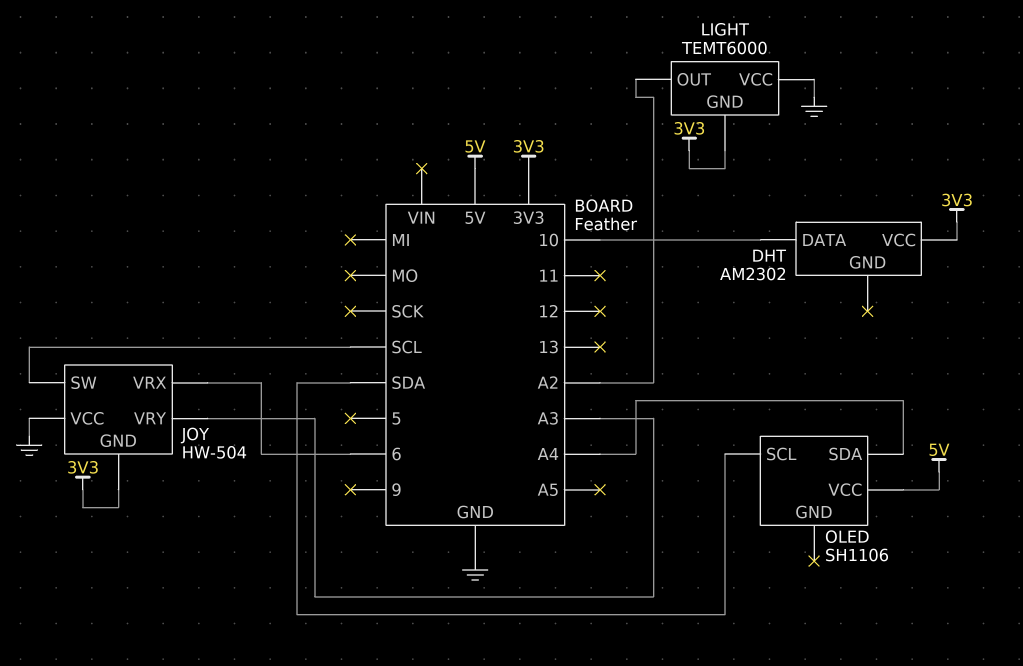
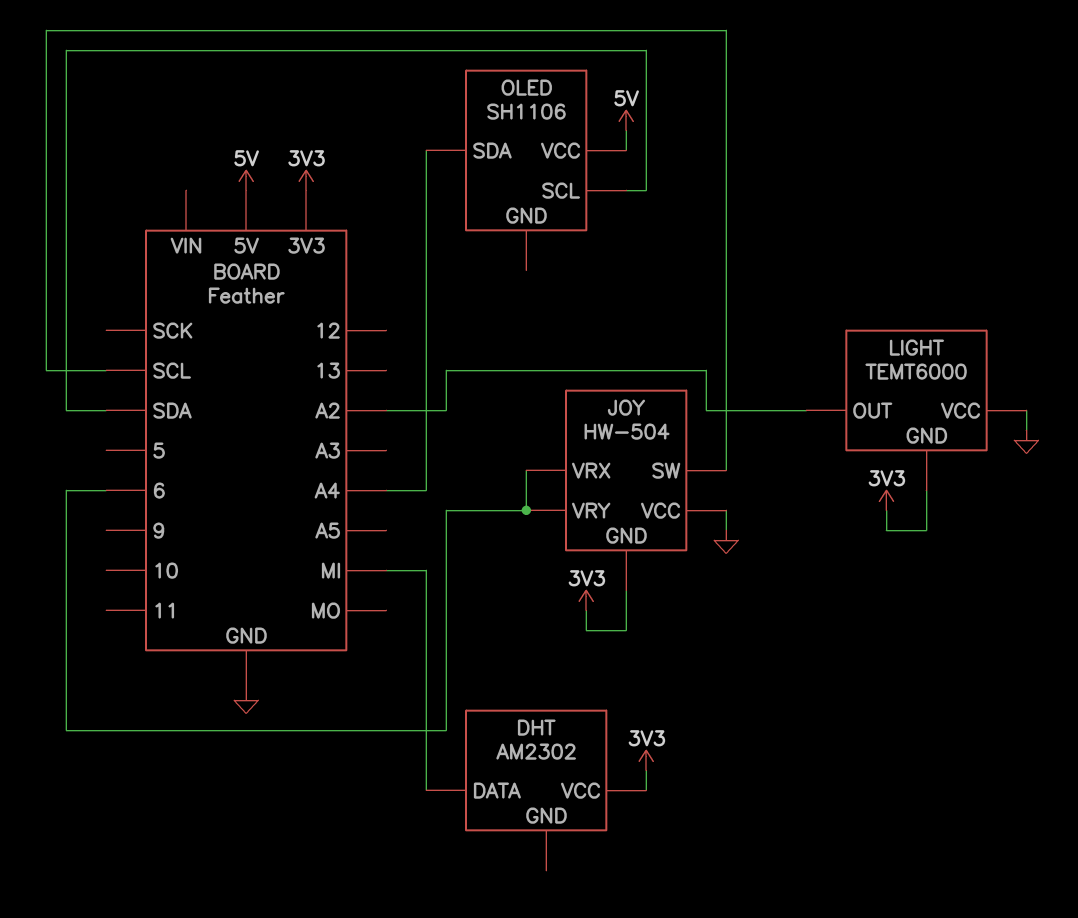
DHT pin DATA: 10 -> MI
JOY pin VRY: A3 -> 6

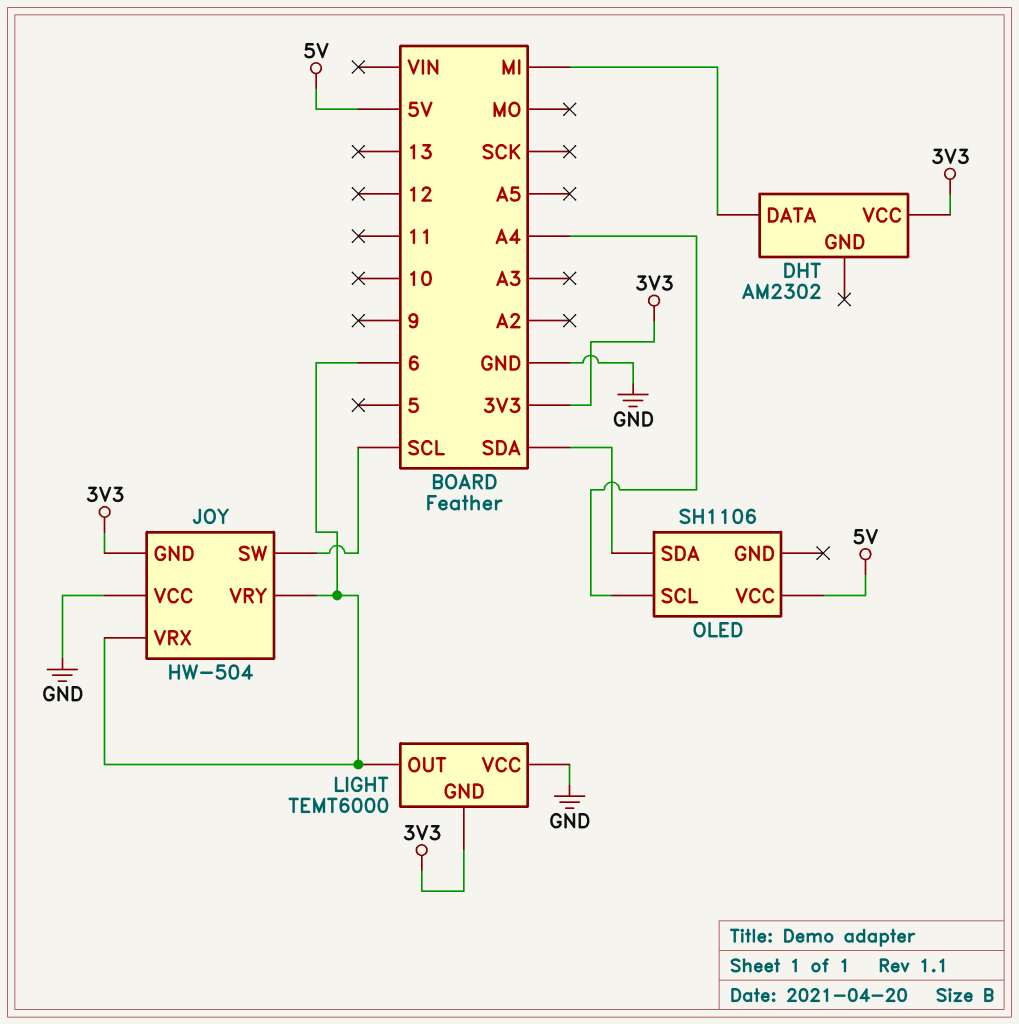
LIGHT pin OUT: A2 -> 6
OLED pin SCL: SDA -> A4
OLED pin SDA: A4 -> SDA

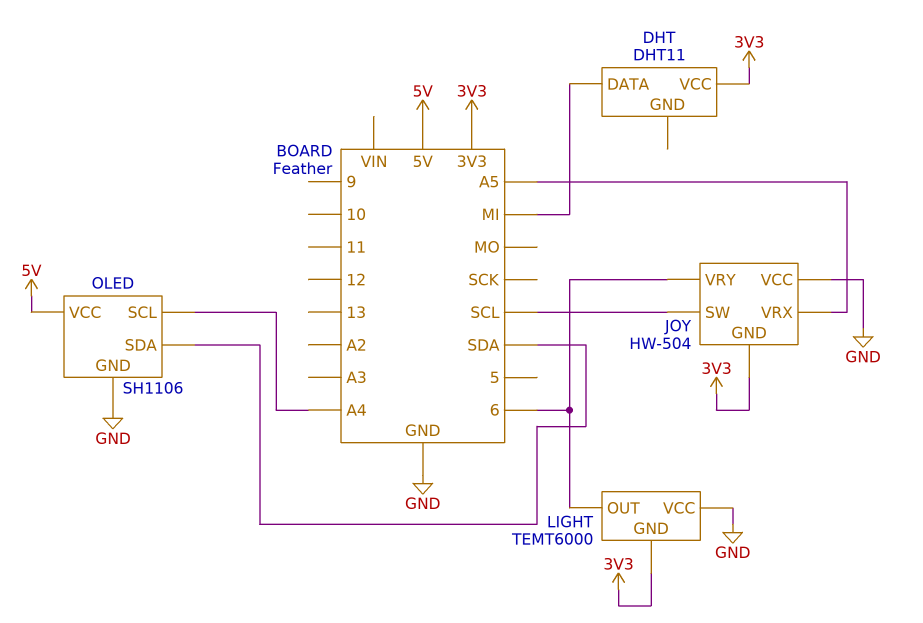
DHT: AM2302 -> DHT11
JOY pin VRX: 6 -> A5
OLED pin GND: none -> GND

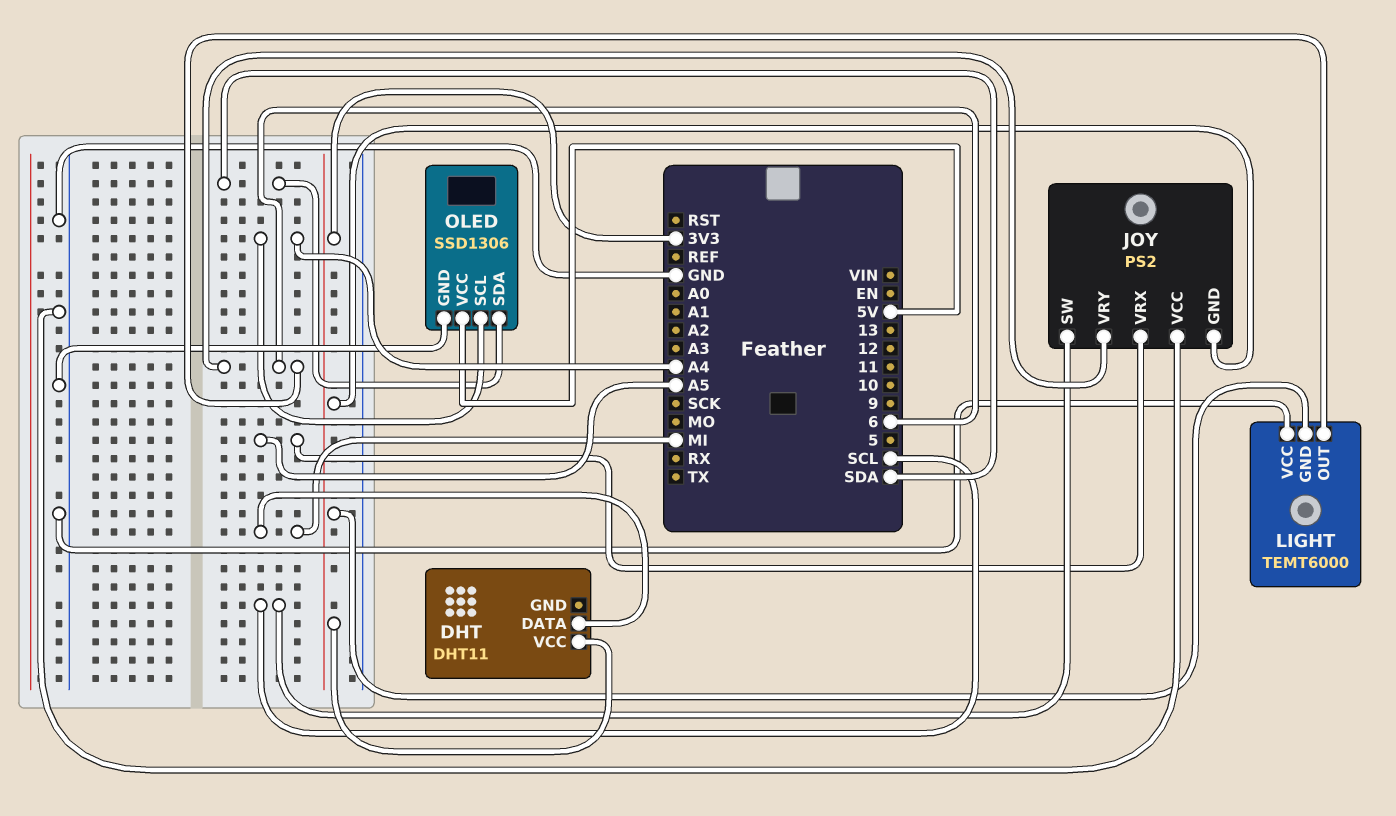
JOY: HW-504 -> PS2
OLED: SH1106 -> SSD1306

